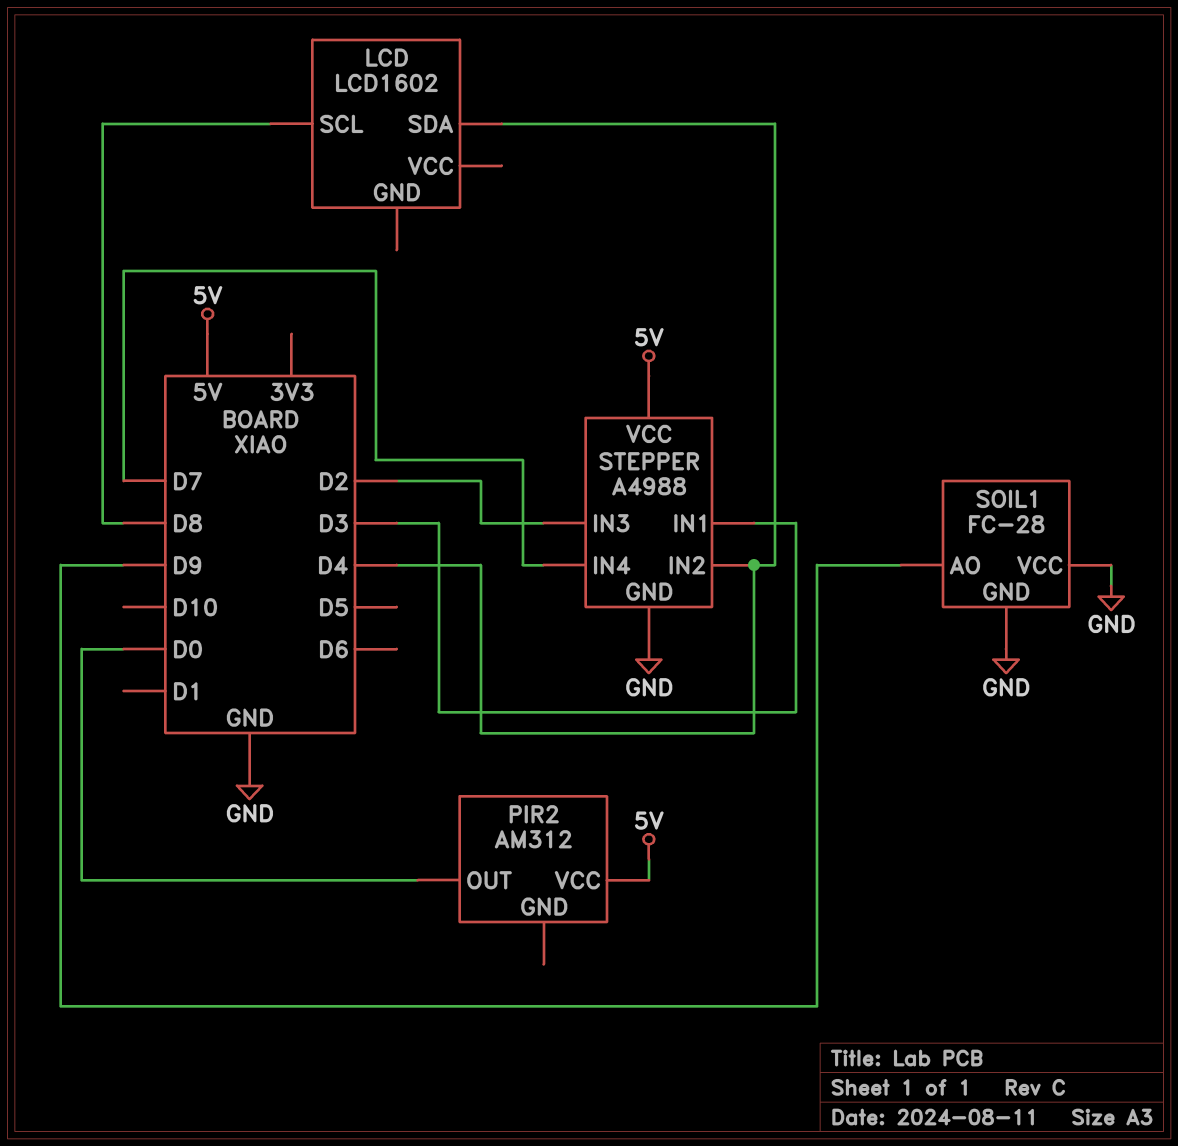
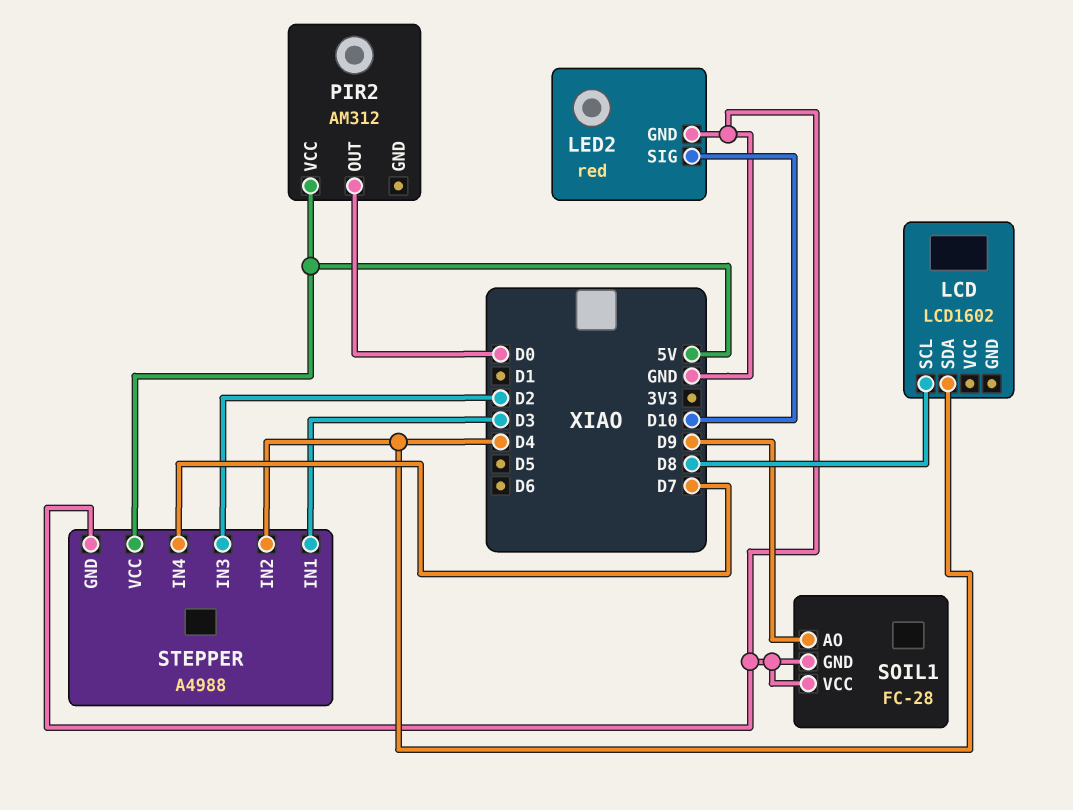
LED2: none -> red
LED2 pin GND: none -> GND
LED2 pin SIG: none -> D10

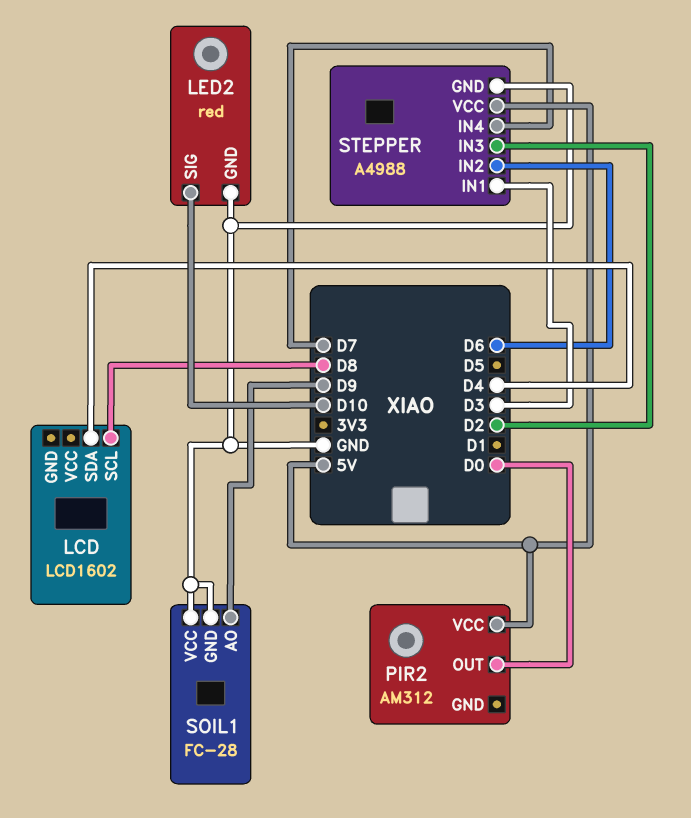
STEPPER pin IN2: D4 -> D6

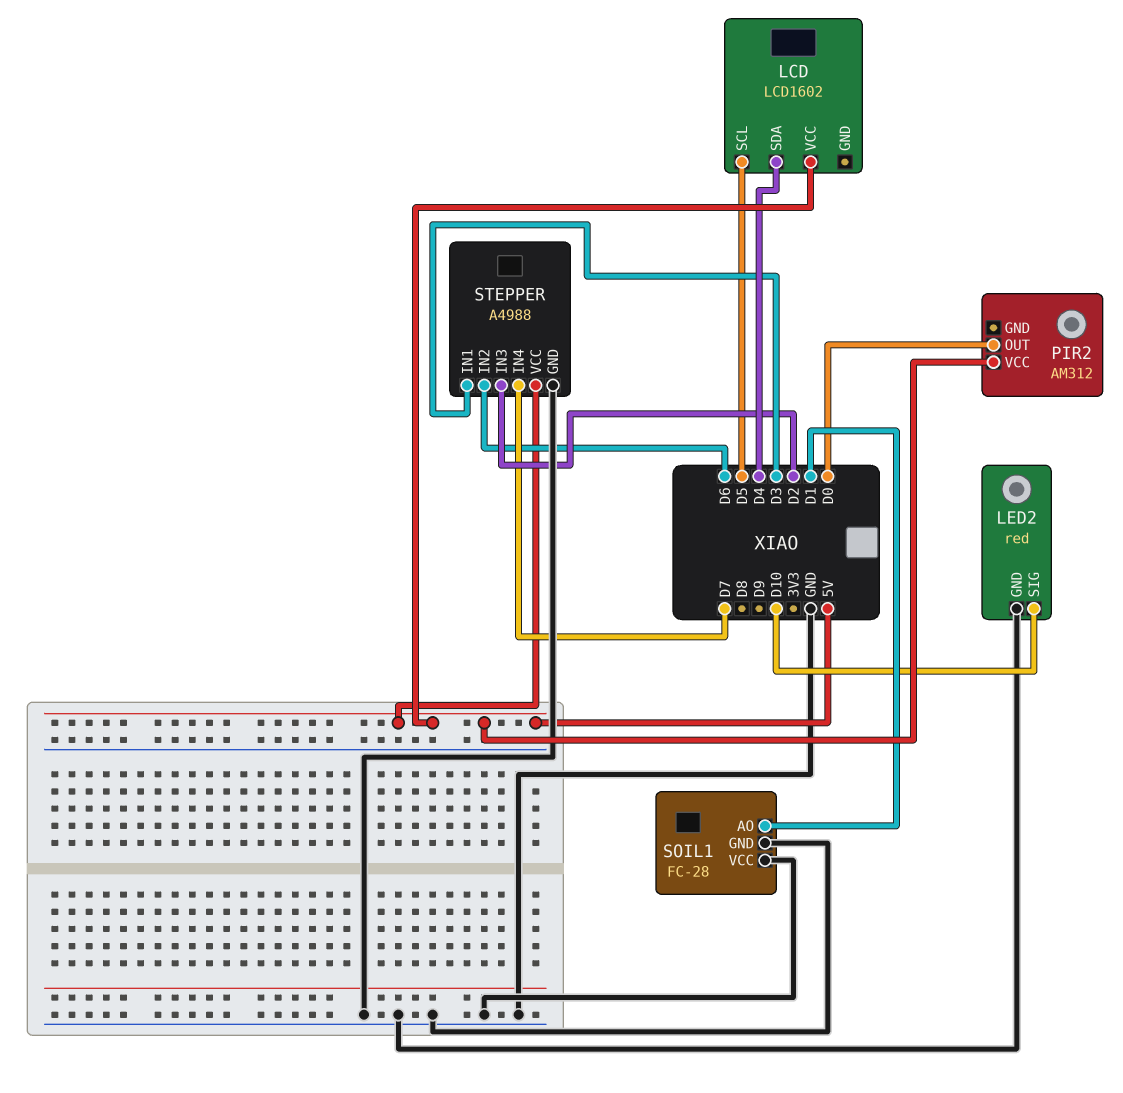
LCD pin SCL: D8 -> D5
LCD pin VCC: none -> 5V
SOIL1 pin AO: D9 -> D1

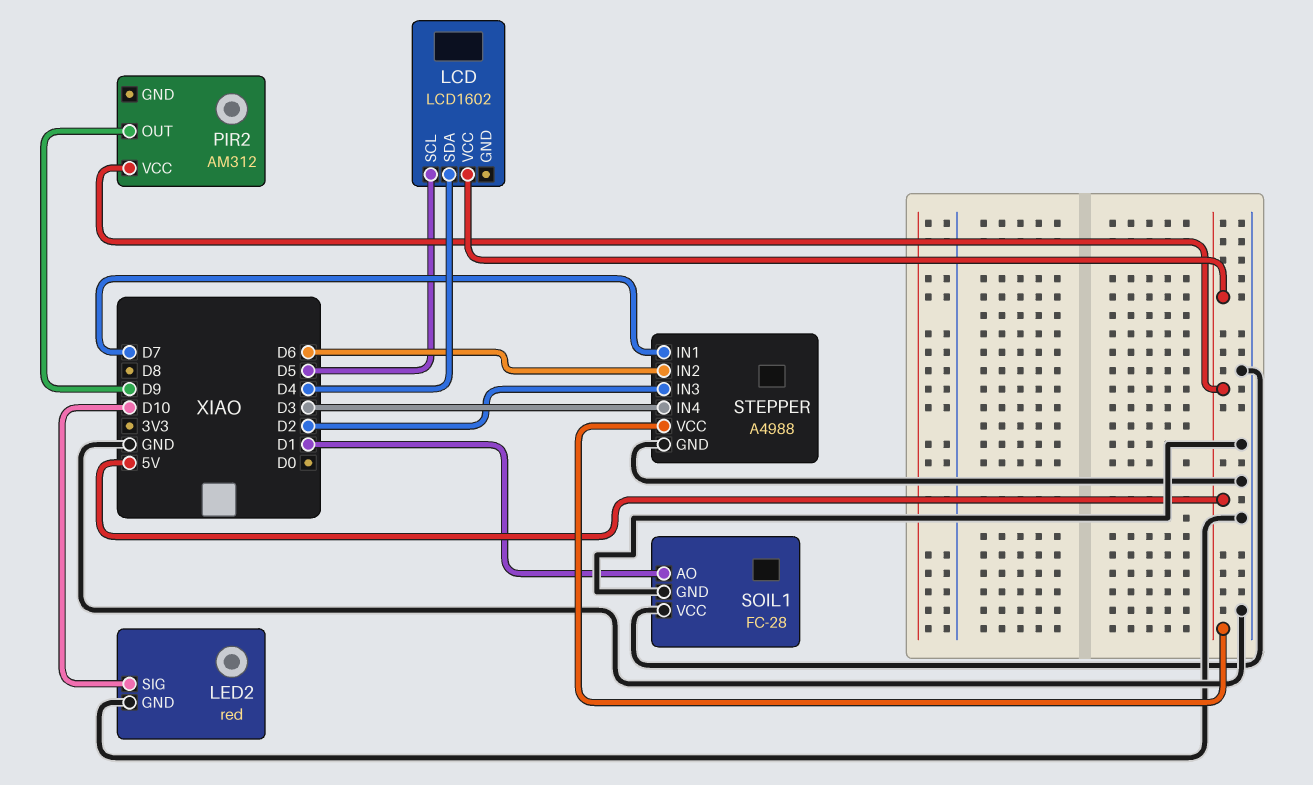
PIR2 pin OUT: D0 -> D9
STEPPER pin IN1: D3 -> D7
STEPPER pin IN4: D7 -> D3

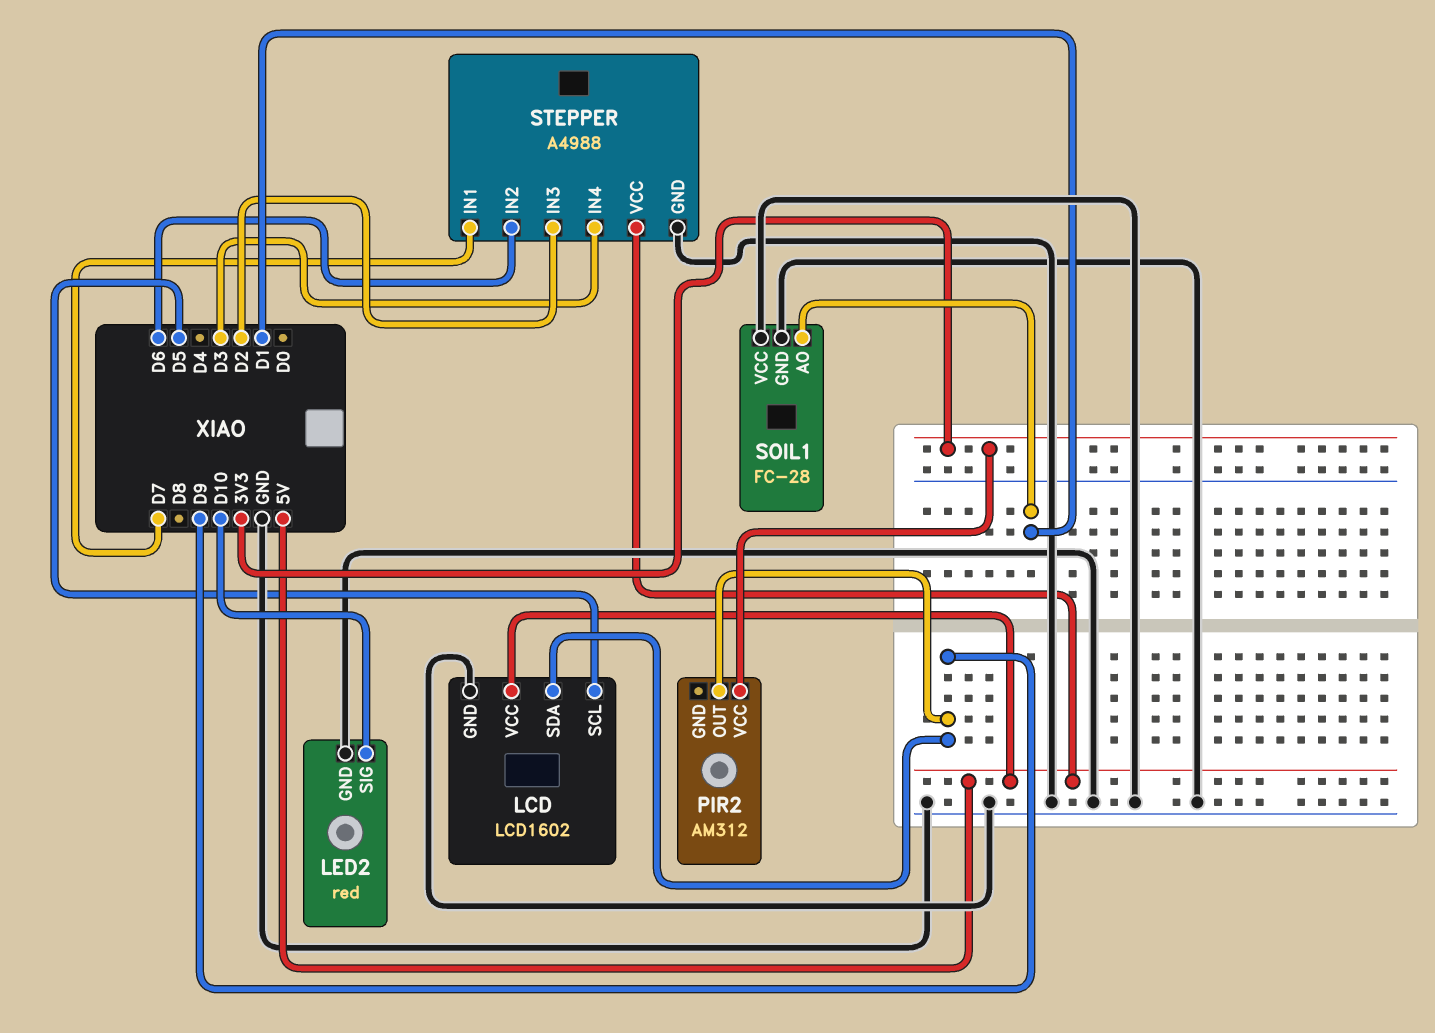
LCD pin GND: none -> GND
LCD pin SDA: D4 -> D9
PIR2 pin VCC: 5V -> 3V3

